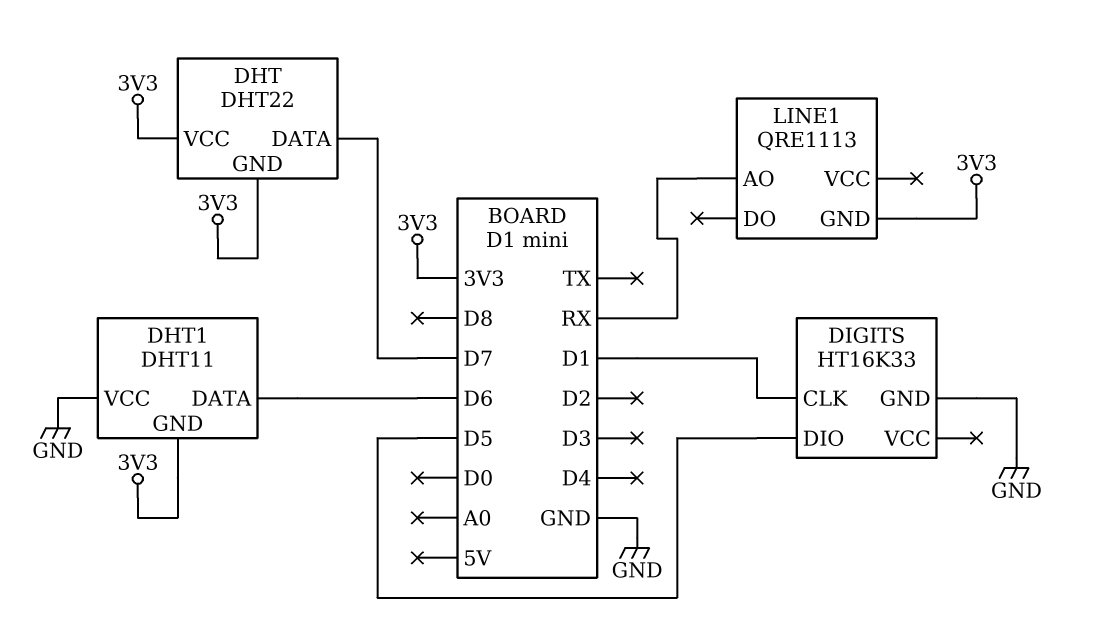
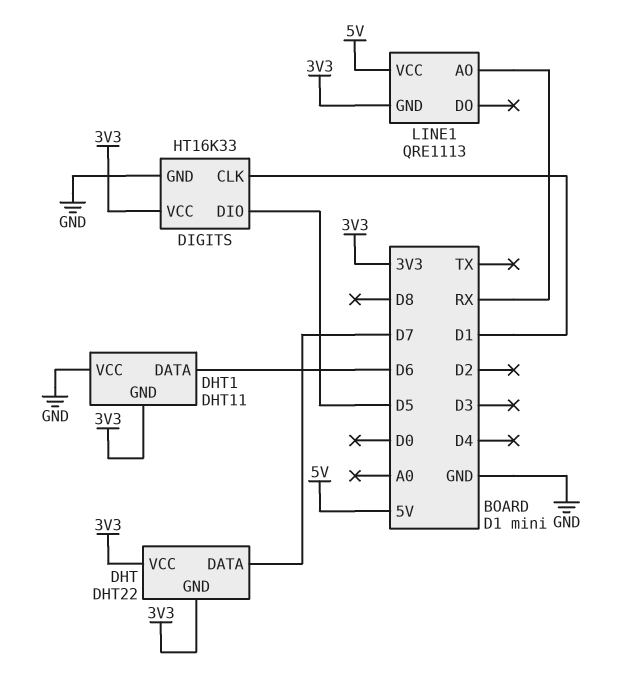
DIGITS pin VCC: none -> 3V3
LINE1 pin VCC: none -> 5V

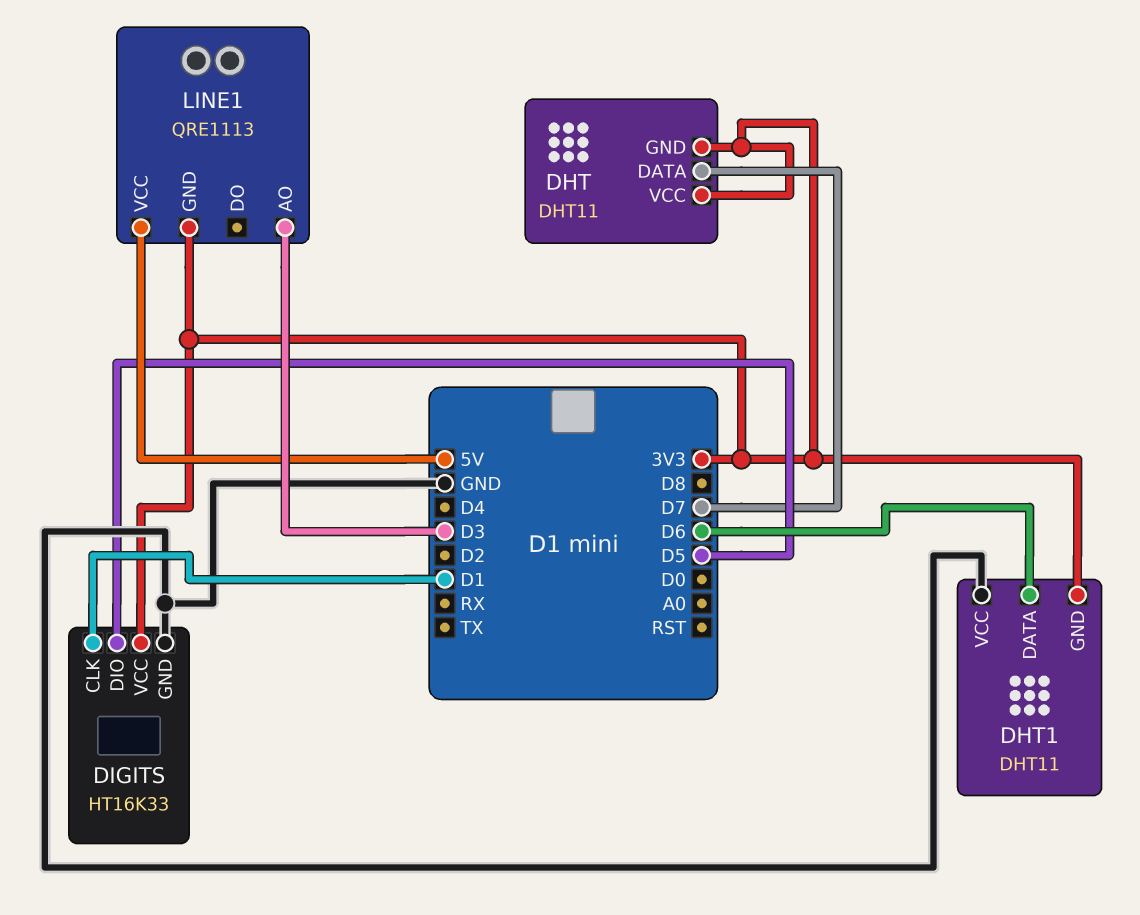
DHT: DHT22 -> DHT11
LINE1 pin AO: RX -> D3

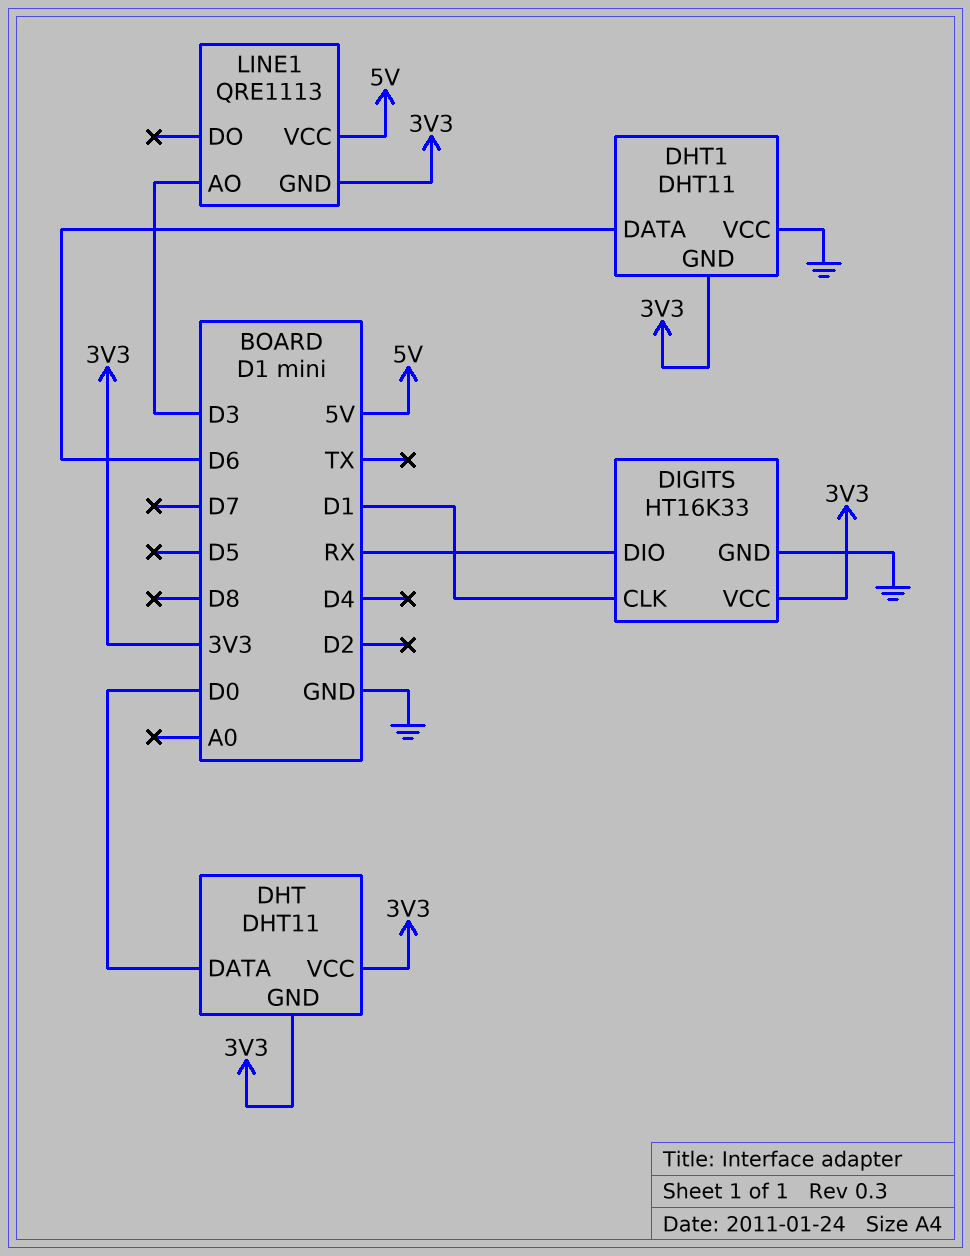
DHT pin DATA: D7 -> D0
DIGITS pin DIO: D5 -> RX

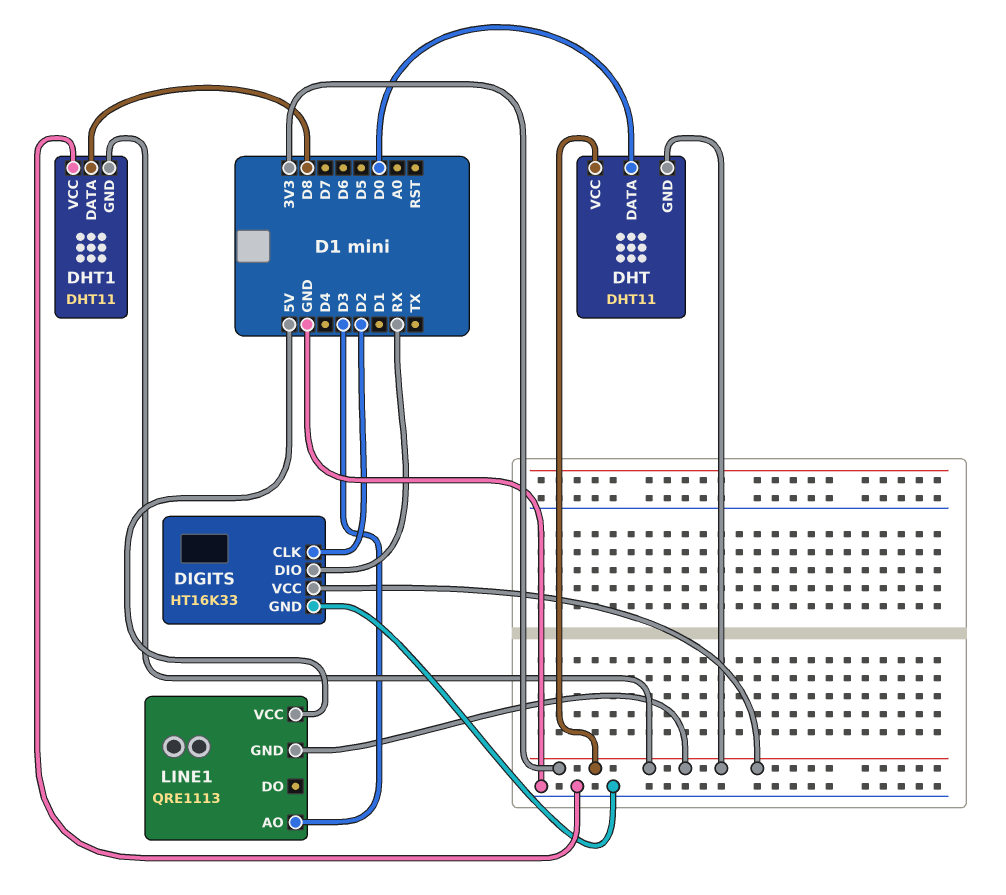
DHT1 pin DATA: D6 -> D8
DIGITS pin CLK: D1 -> D2

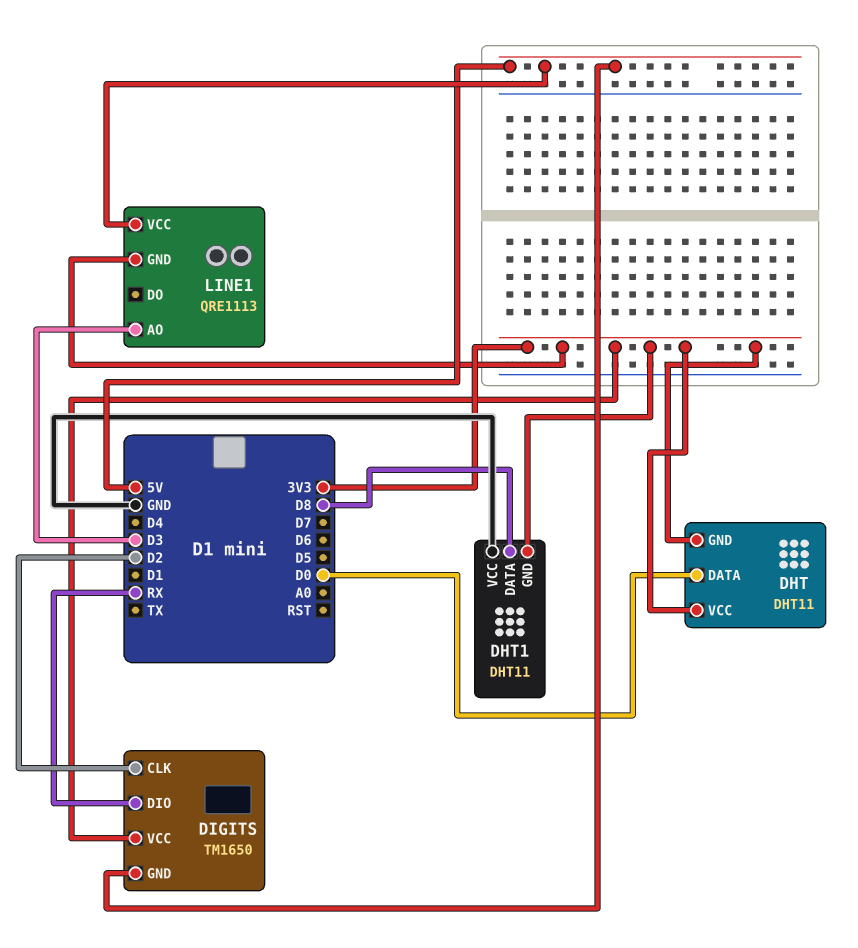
DIGITS: HT16K33 -> TM1650
DIGITS pin GND: GND -> 5V

